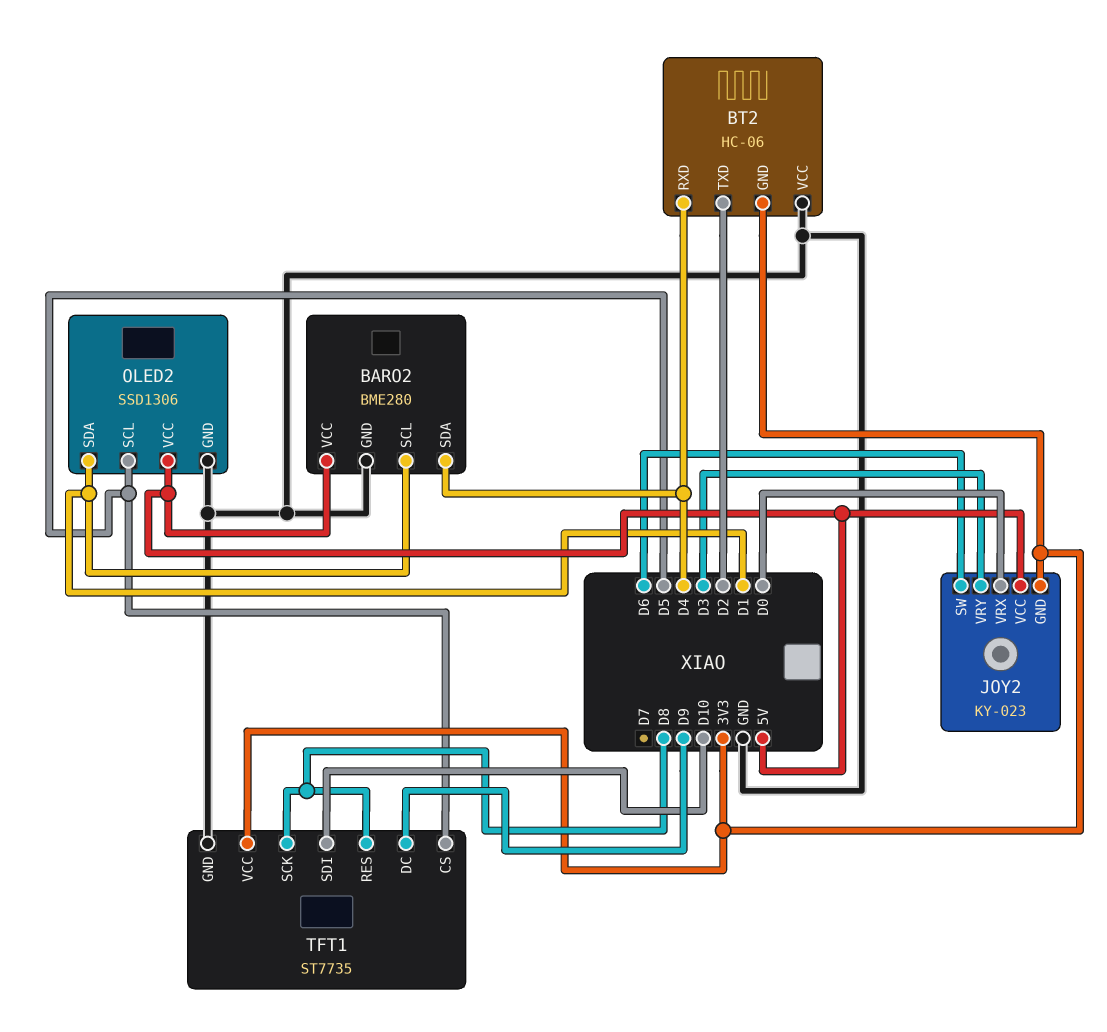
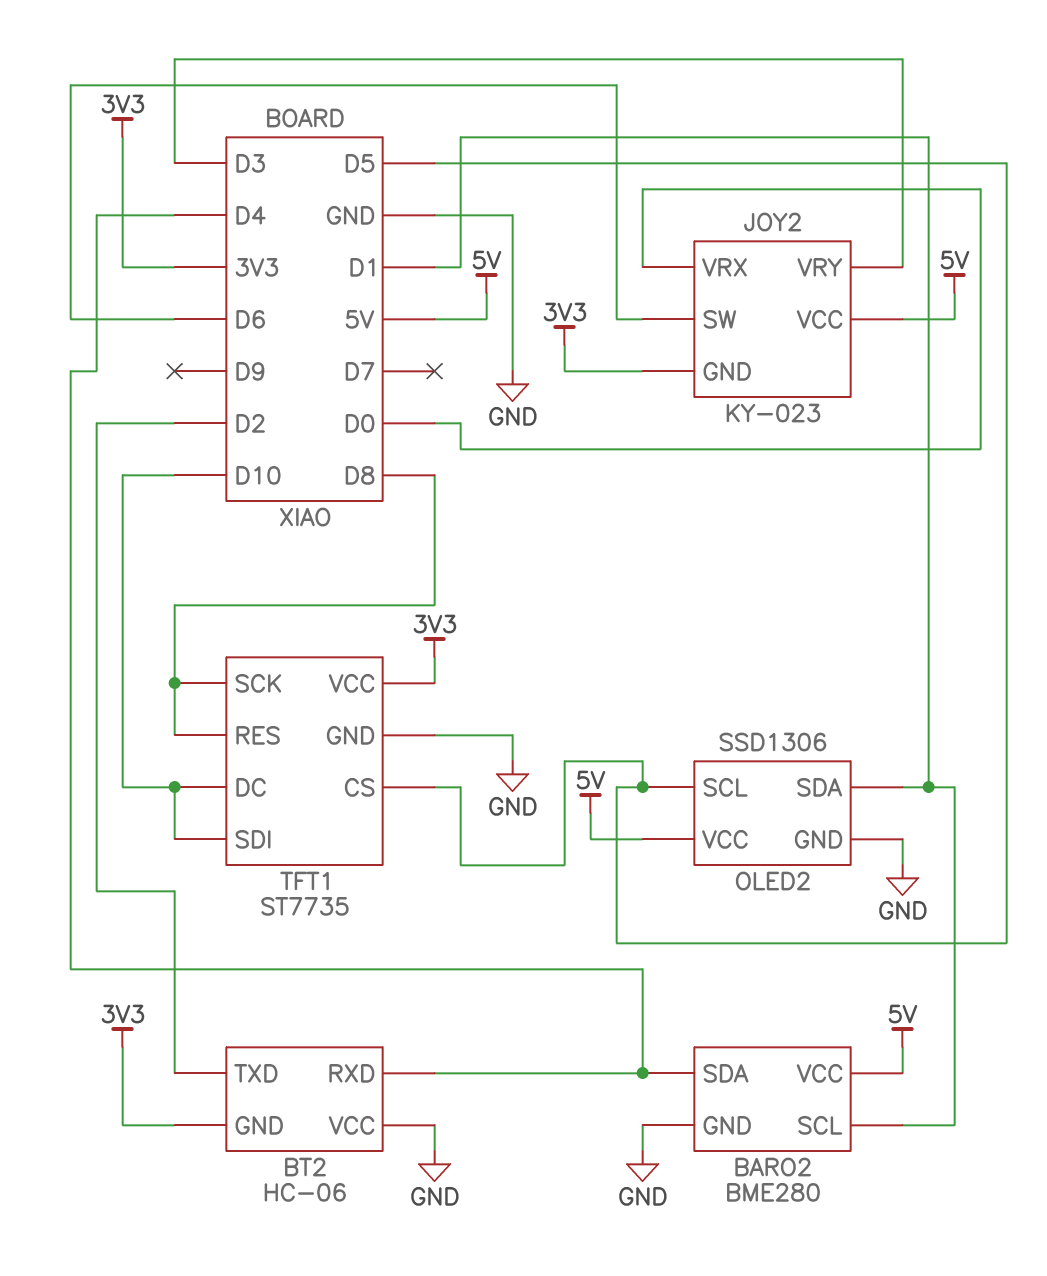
TFT1 pin DC: D9 -> D10

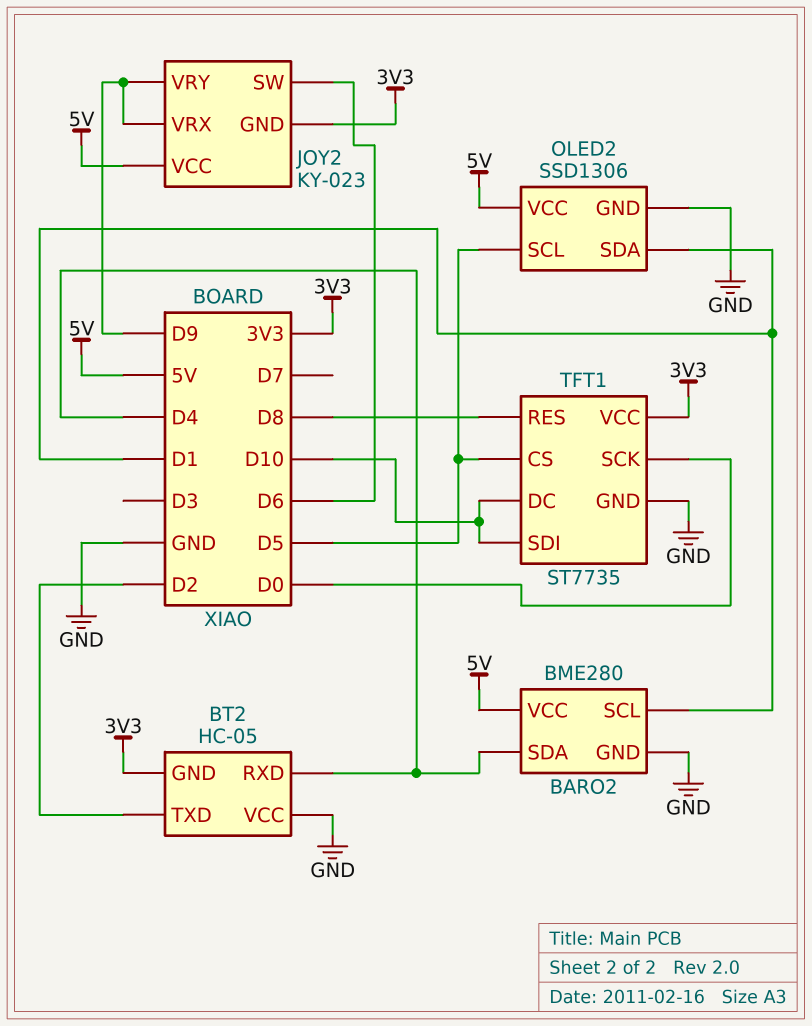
BT2: HC-06 -> HC-05
JOY2 pin VRX: D0 -> D9
JOY2 pin VRY: D3 -> D9
TFT1 pin SCK: D8 -> D0

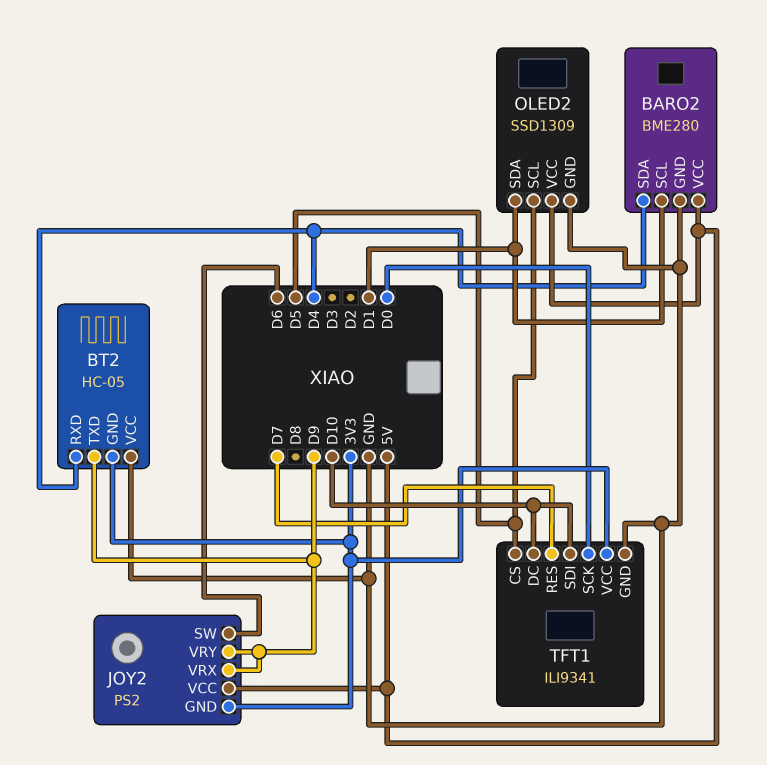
BT2 pin TXD: D2 -> D9
JOY2: KY-023 -> PS2
OLED2: SSD1306 -> SSD1309
TFT1: ST7735 -> ILI9341
TFT1 pin RES: D8 -> D7

